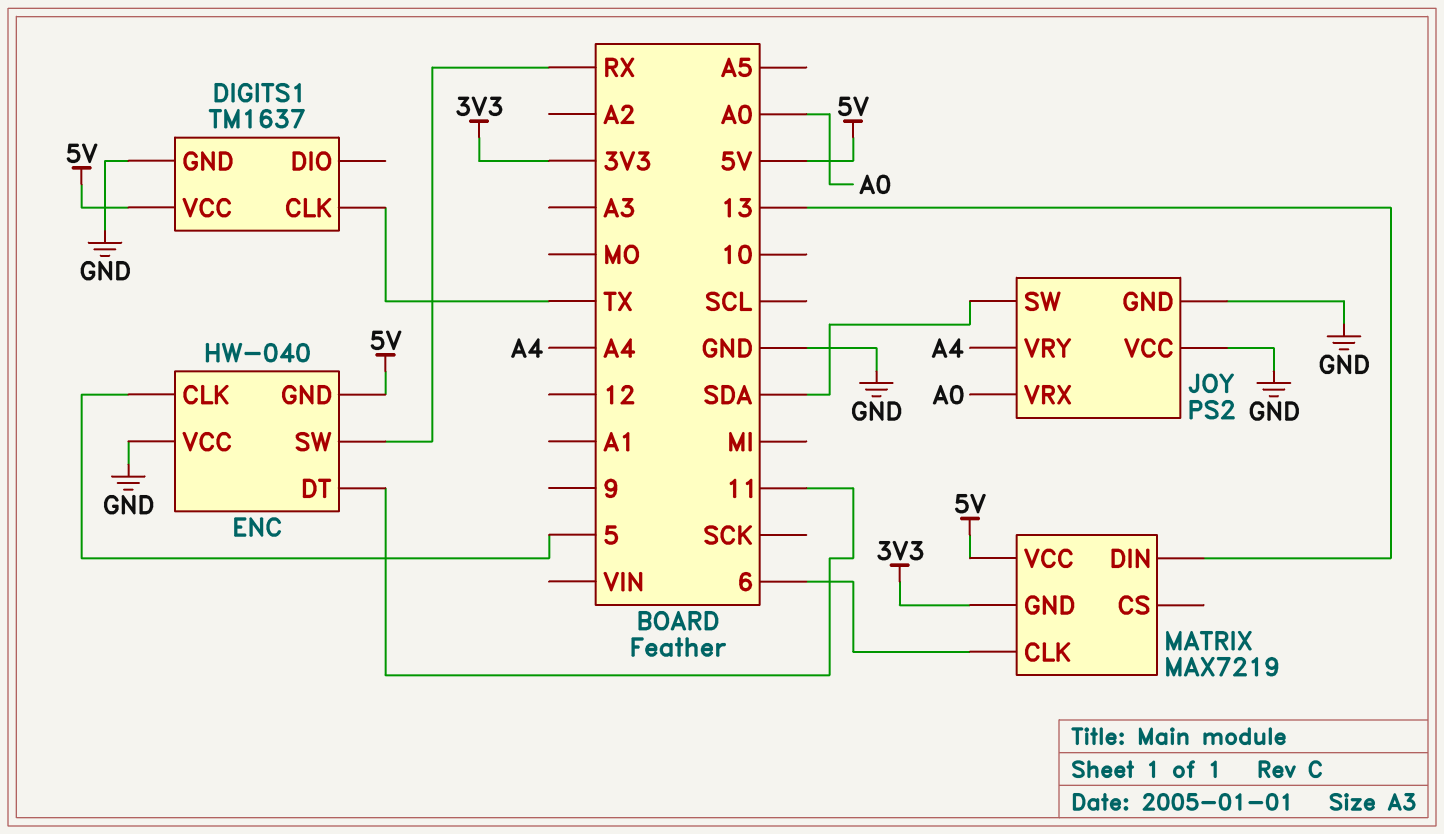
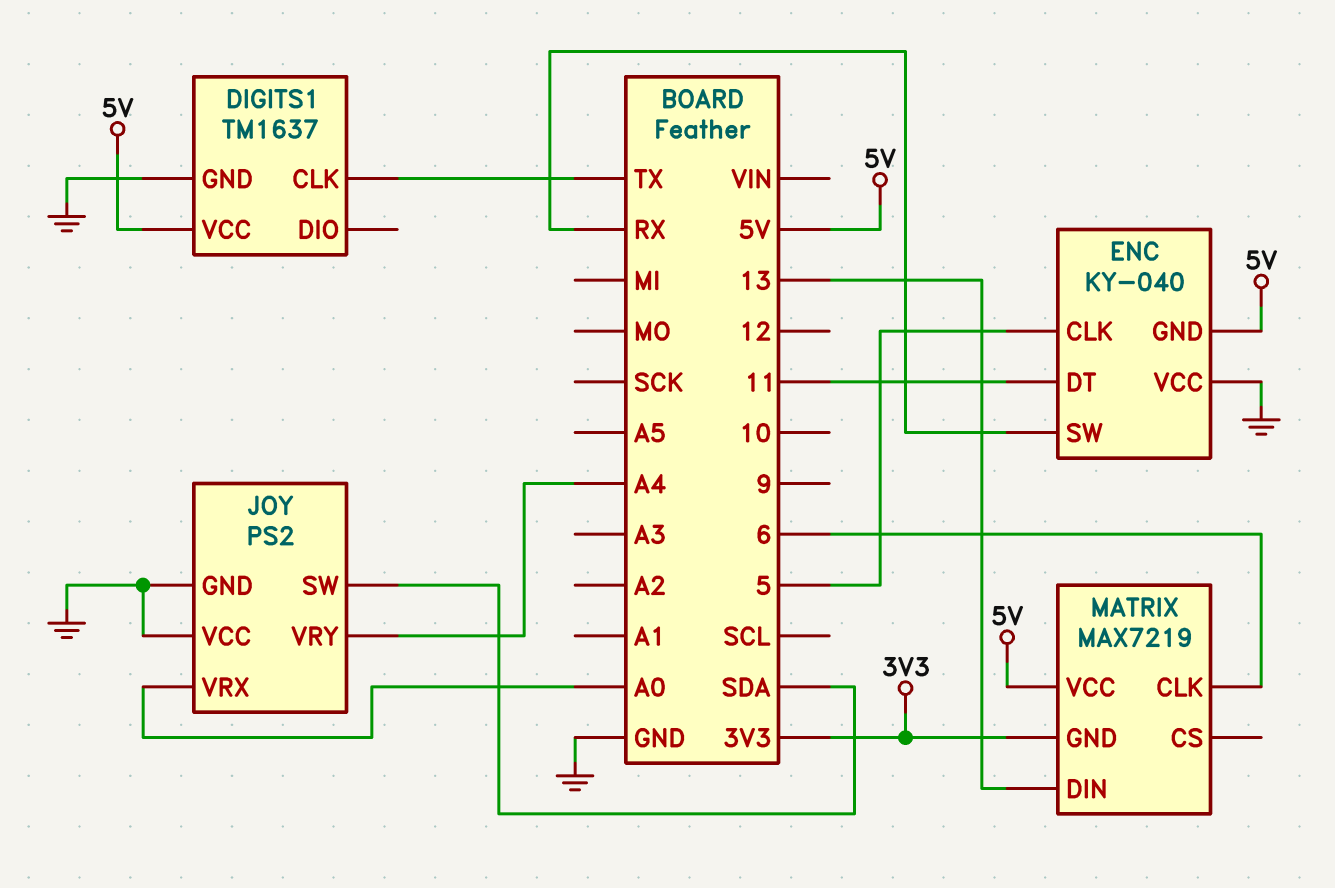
ENC: HW-040 -> KY-040

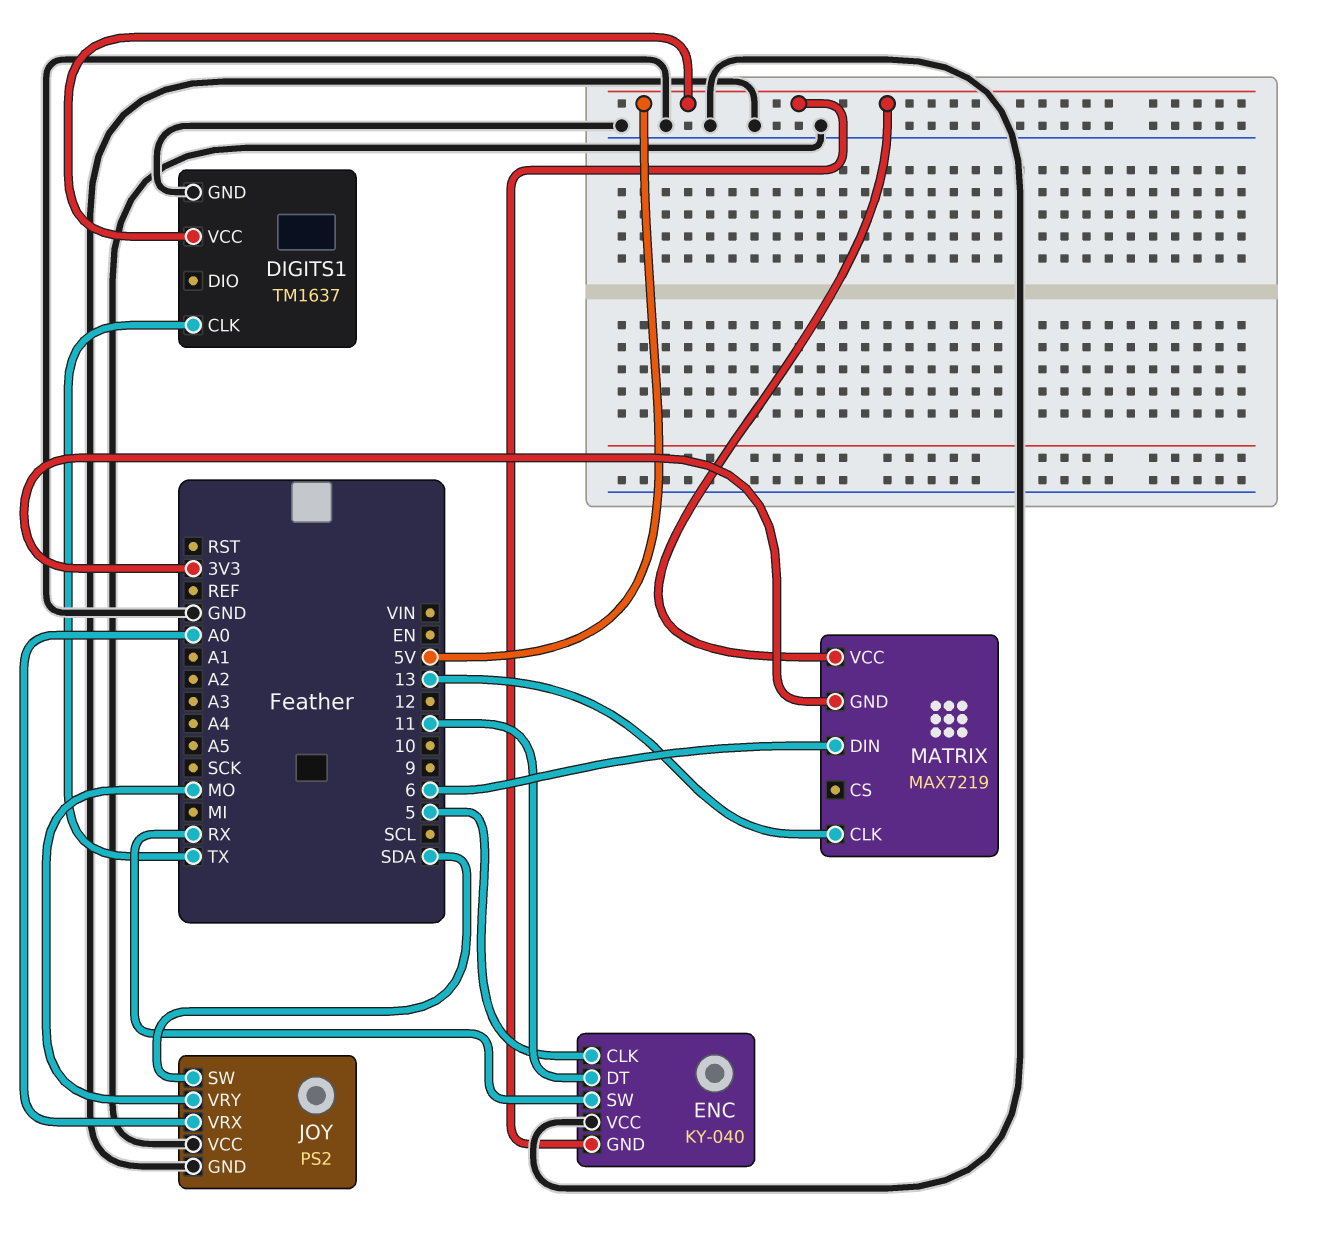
JOY pin VRY: A4 -> MO
MATRIX pin CLK: 6 -> 13
MATRIX pin DIN: 13 -> 6

